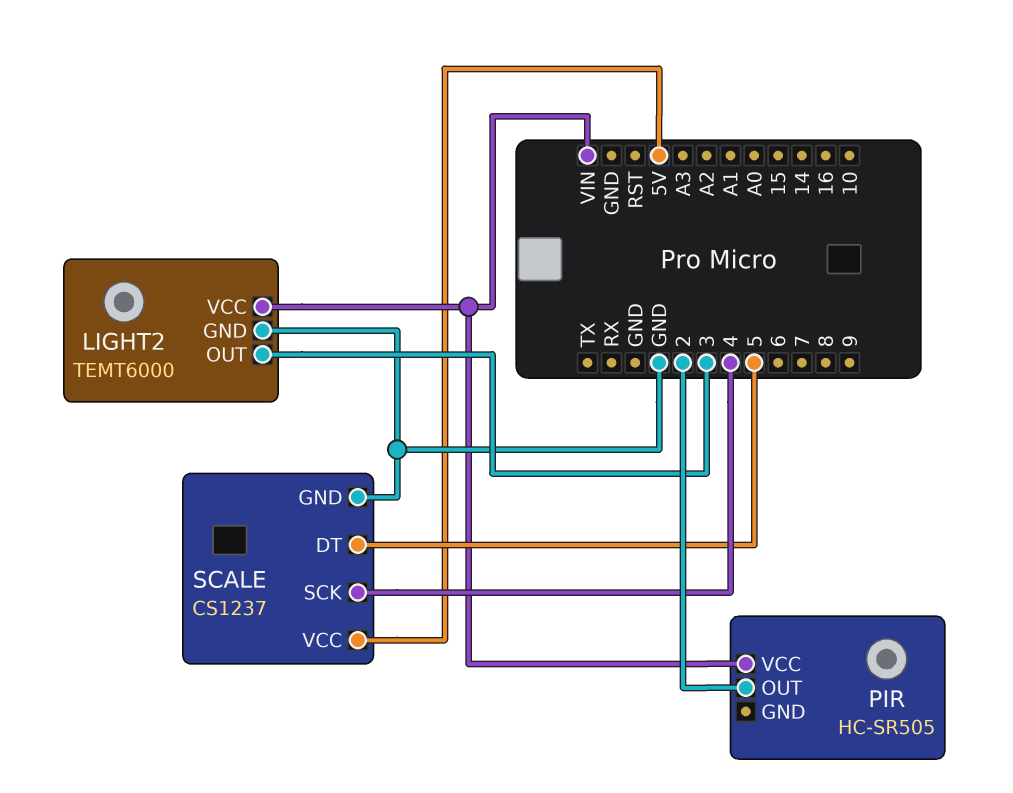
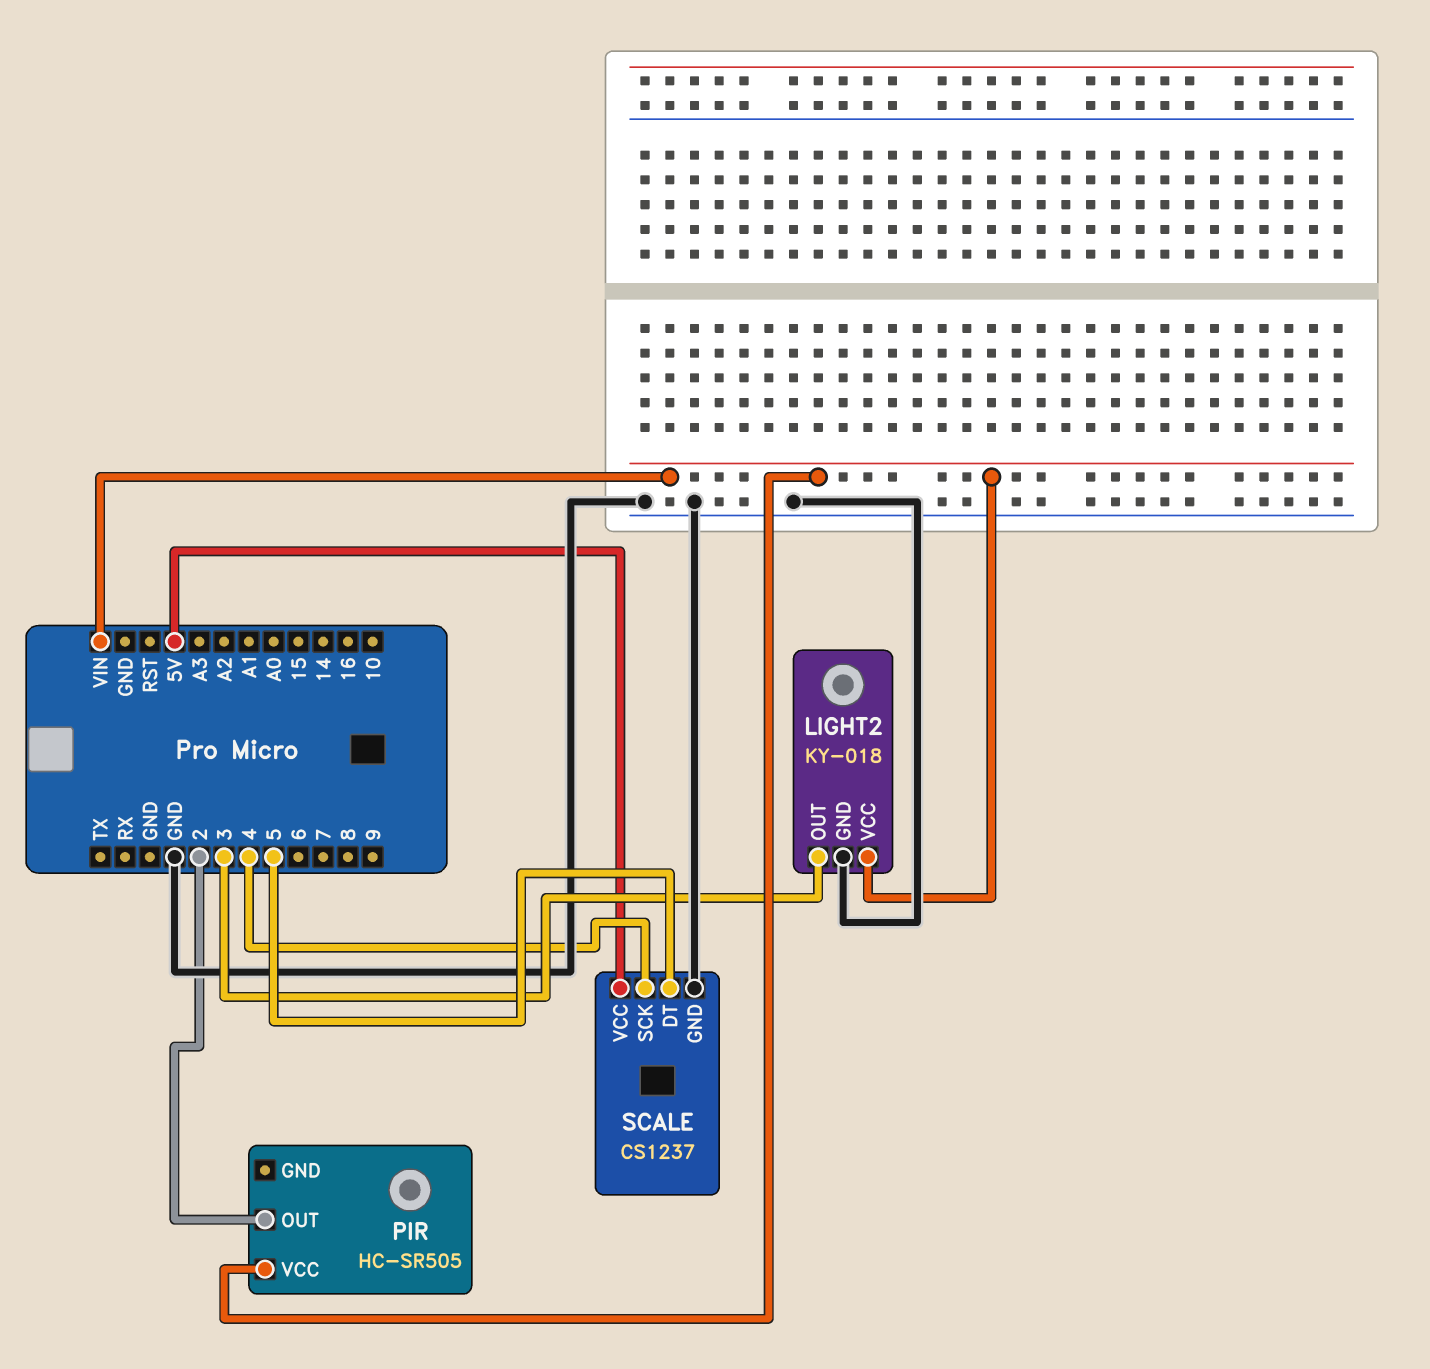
LIGHT2: TEMT6000 -> KY-018

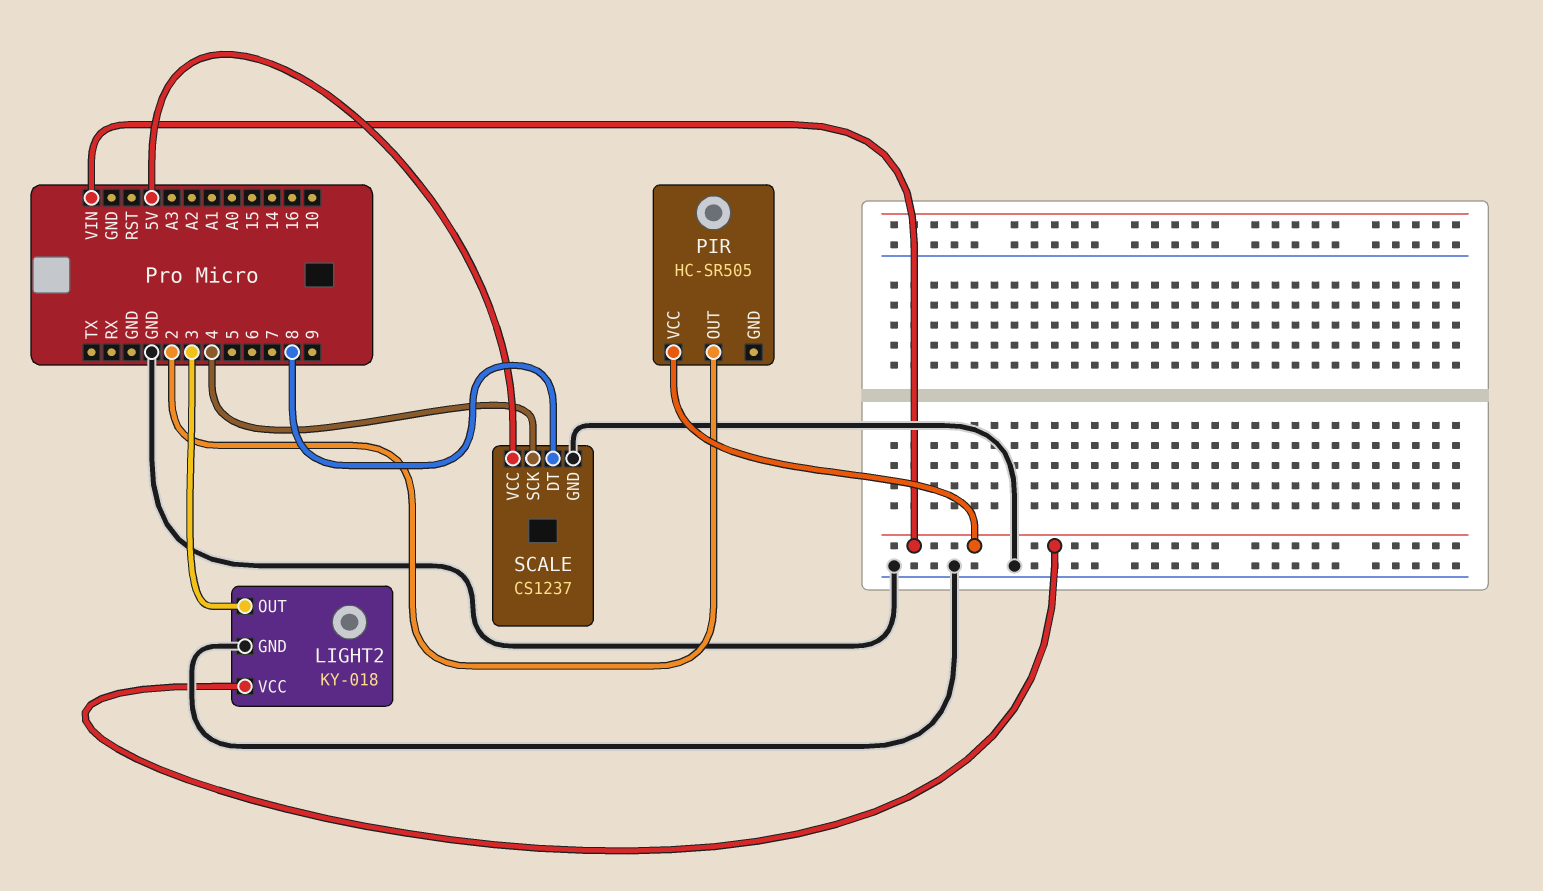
SCALE pin DT: 5 -> 8

